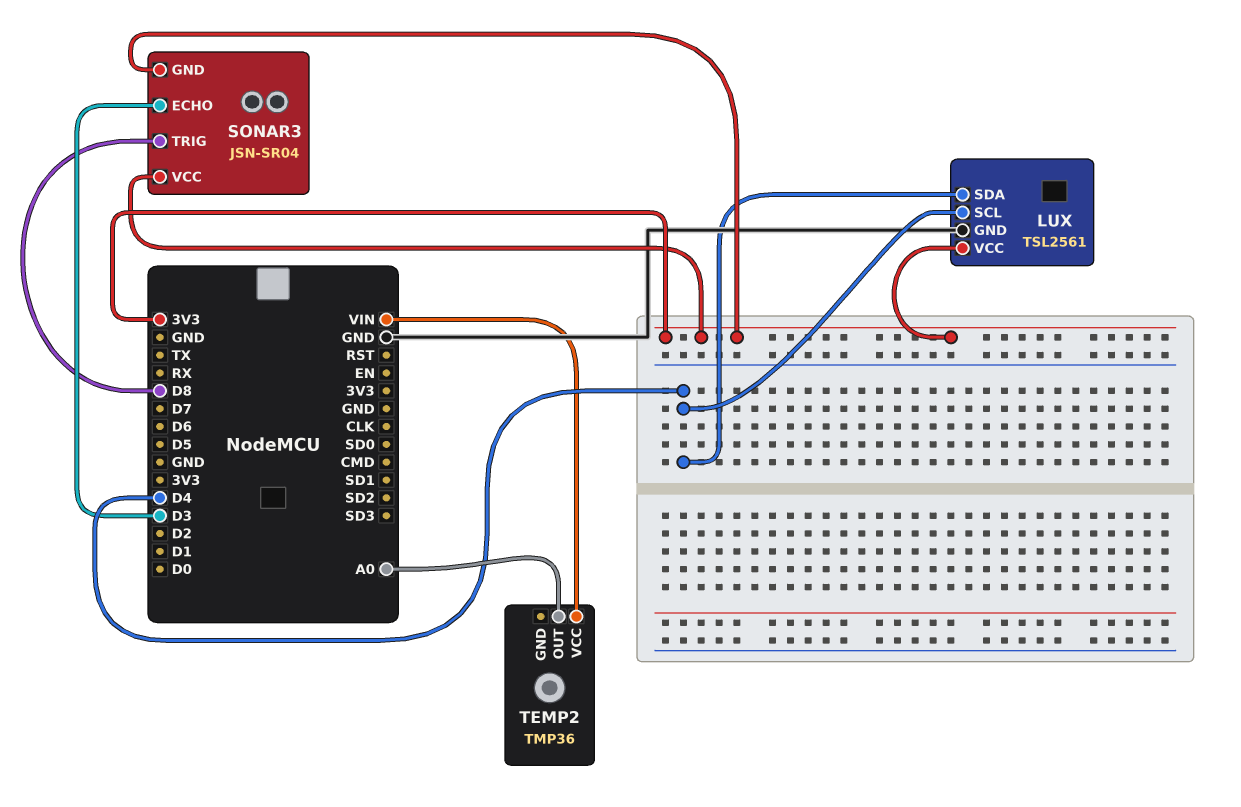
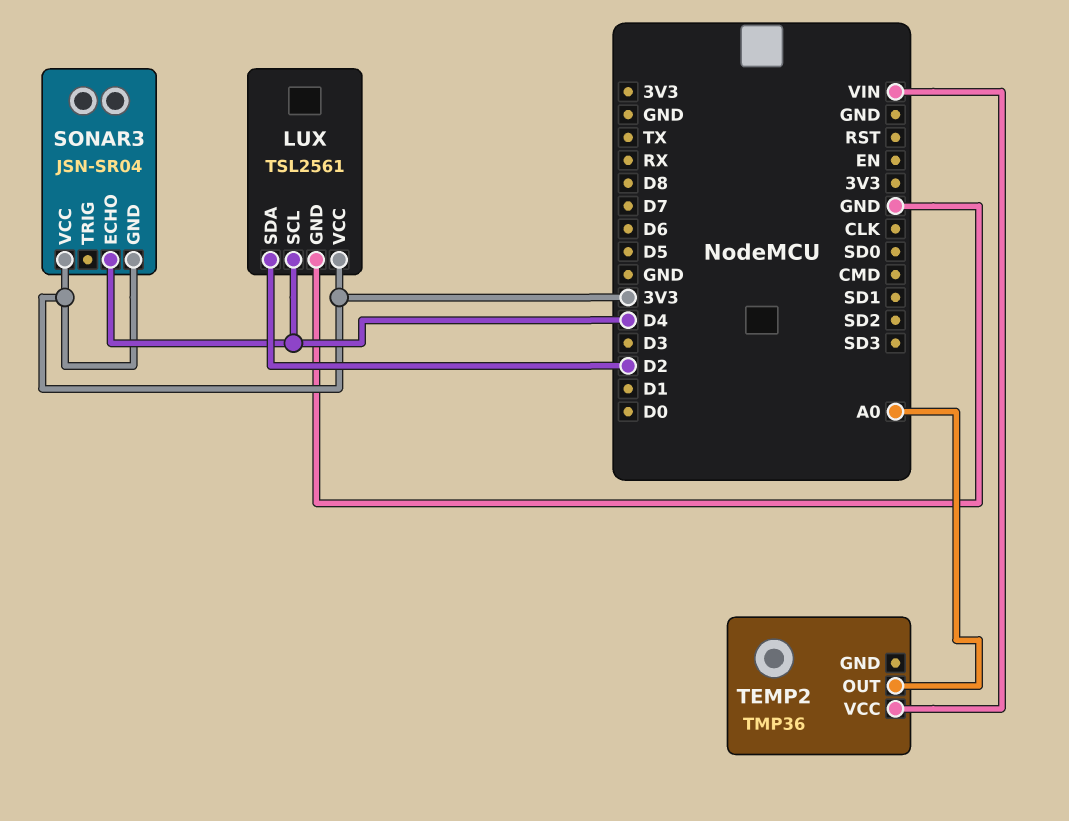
LUX pin SDA: D4 -> D2
SONAR3 pin ECHO: D3 -> D4
SONAR3 pin TRIG: D8 -> none

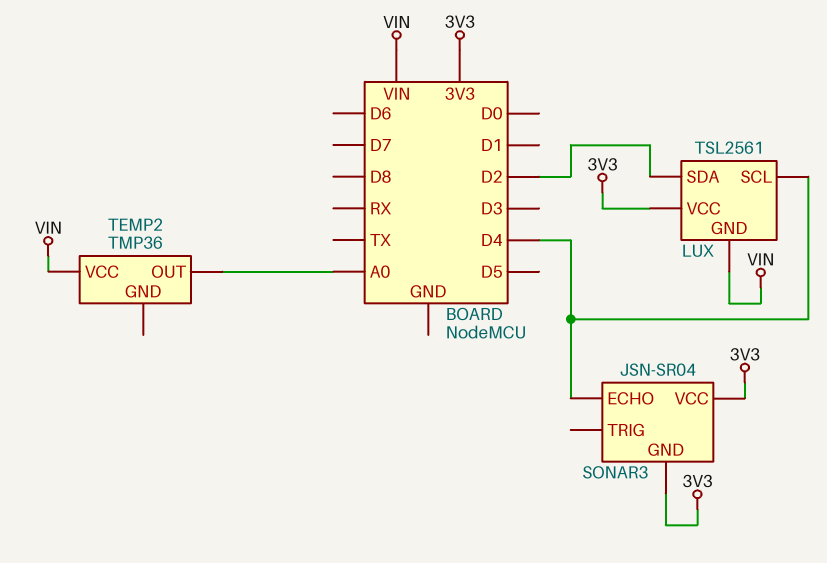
LUX pin GND: GND -> VIN

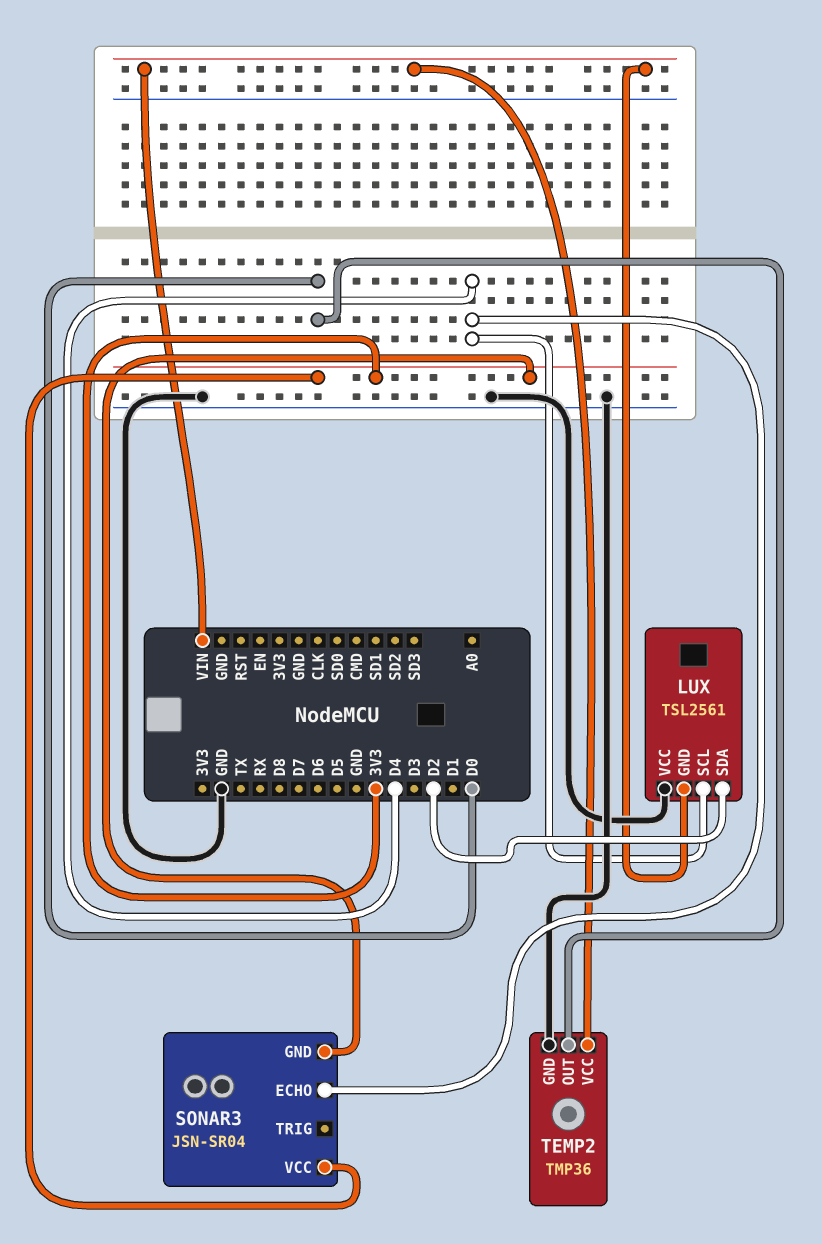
LUX pin VCC: 3V3 -> GND
TEMP2 pin GND: none -> GND
TEMP2 pin OUT: A0 -> D0

